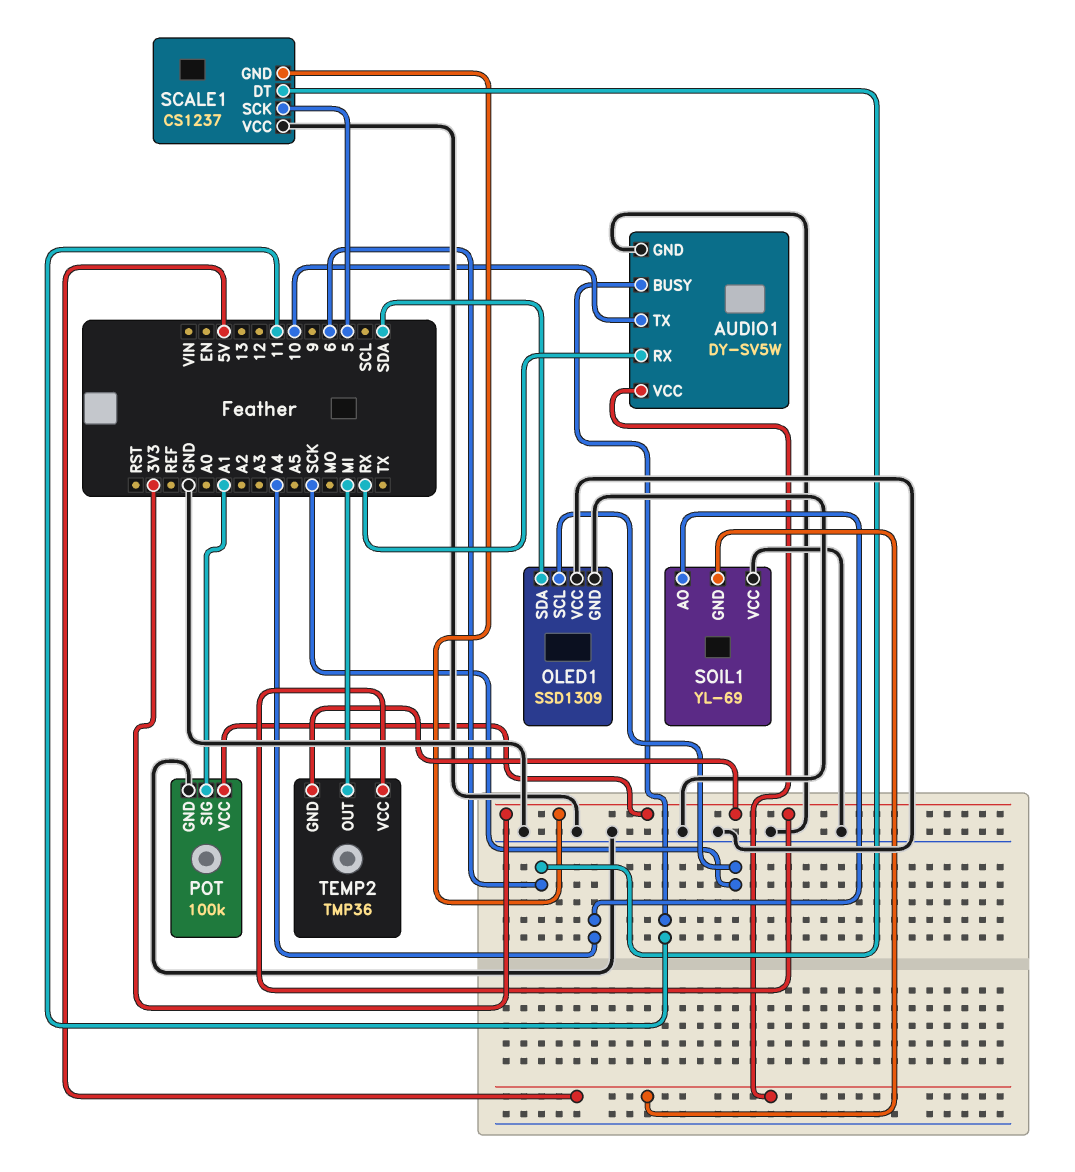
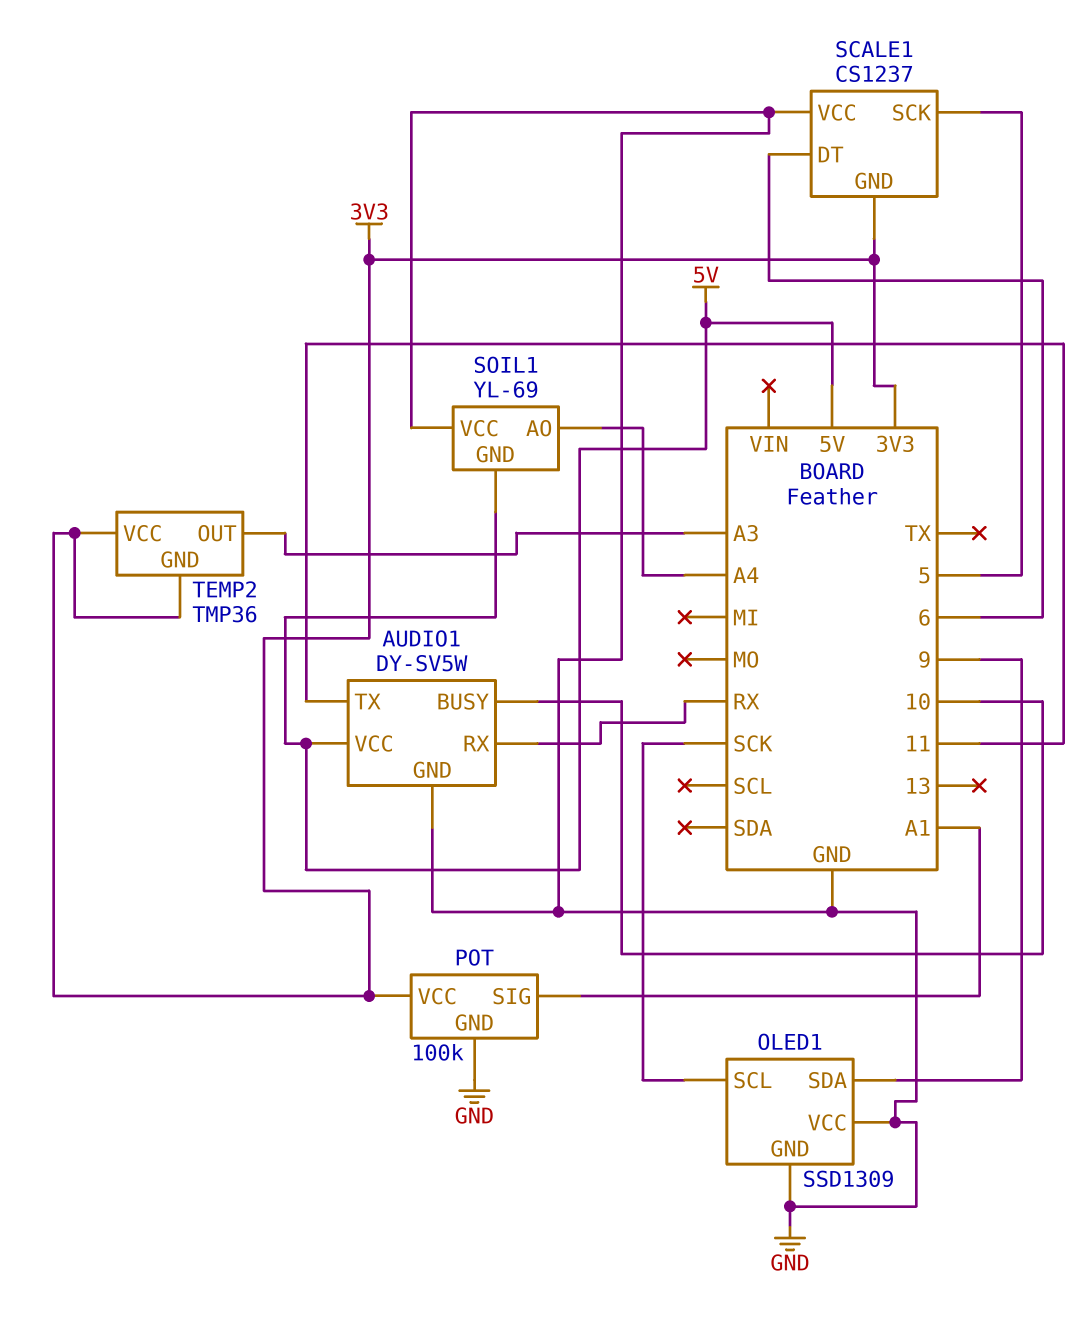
AUDIO1 pin BUSY: 11 -> 10
AUDIO1 pin TX: 10 -> 11
OLED1 pin SDA: SDA -> 9
TEMP2 pin OUT: MI -> A3

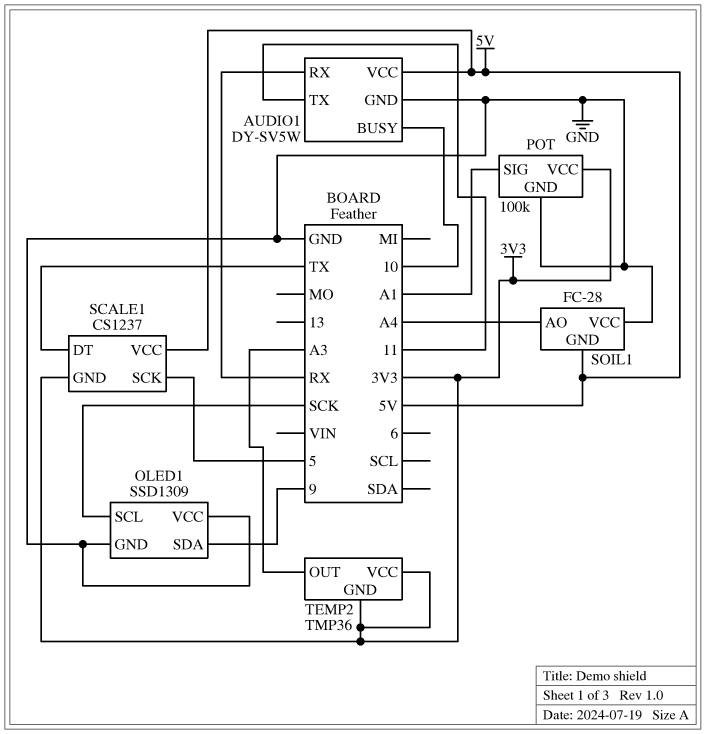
SCALE1 pin DT: 6 -> TX
SCALE1 pin VCC: GND -> 5V
SOIL1: YL-69 -> FC-28

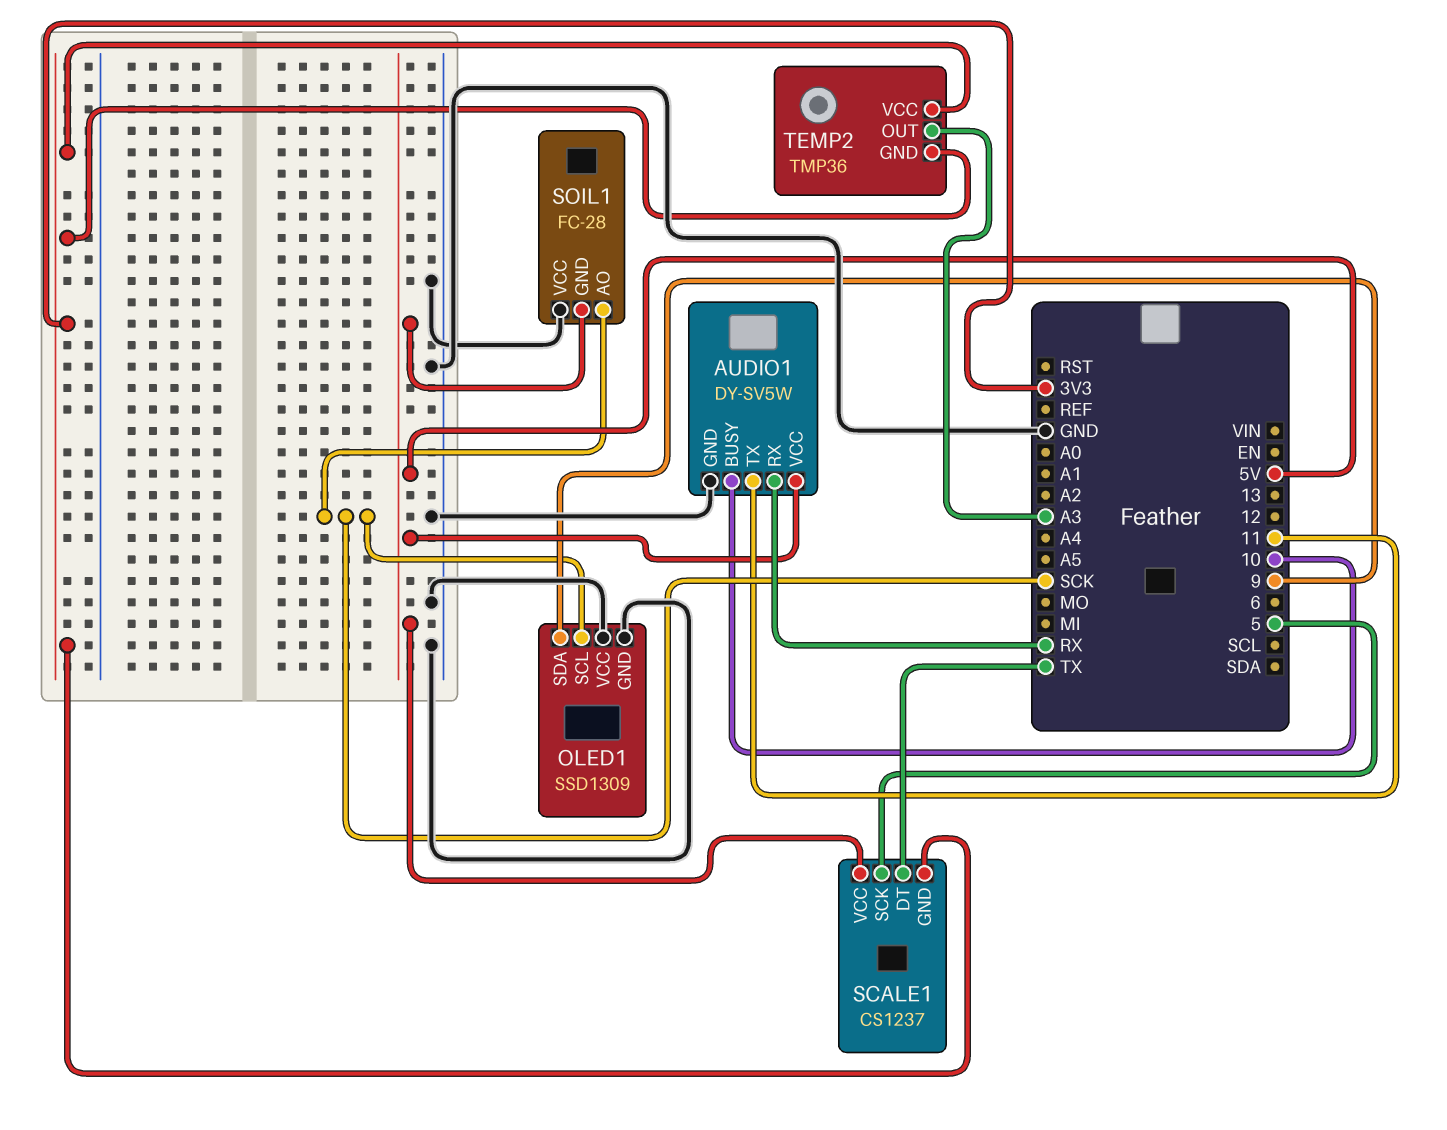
POT: 100k -> none
POT pin GND: GND -> none
POT pin SIG: A1 -> none
POT pin VCC: 3V3 -> none
SOIL1 pin AO: A4 -> SCK

